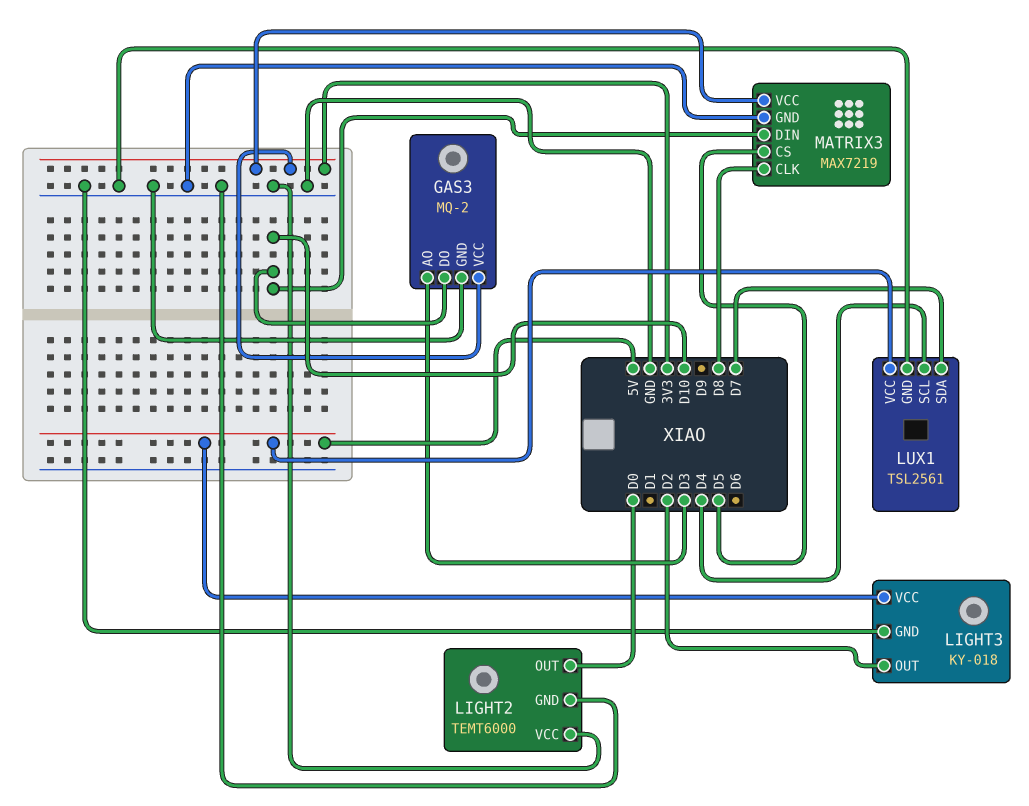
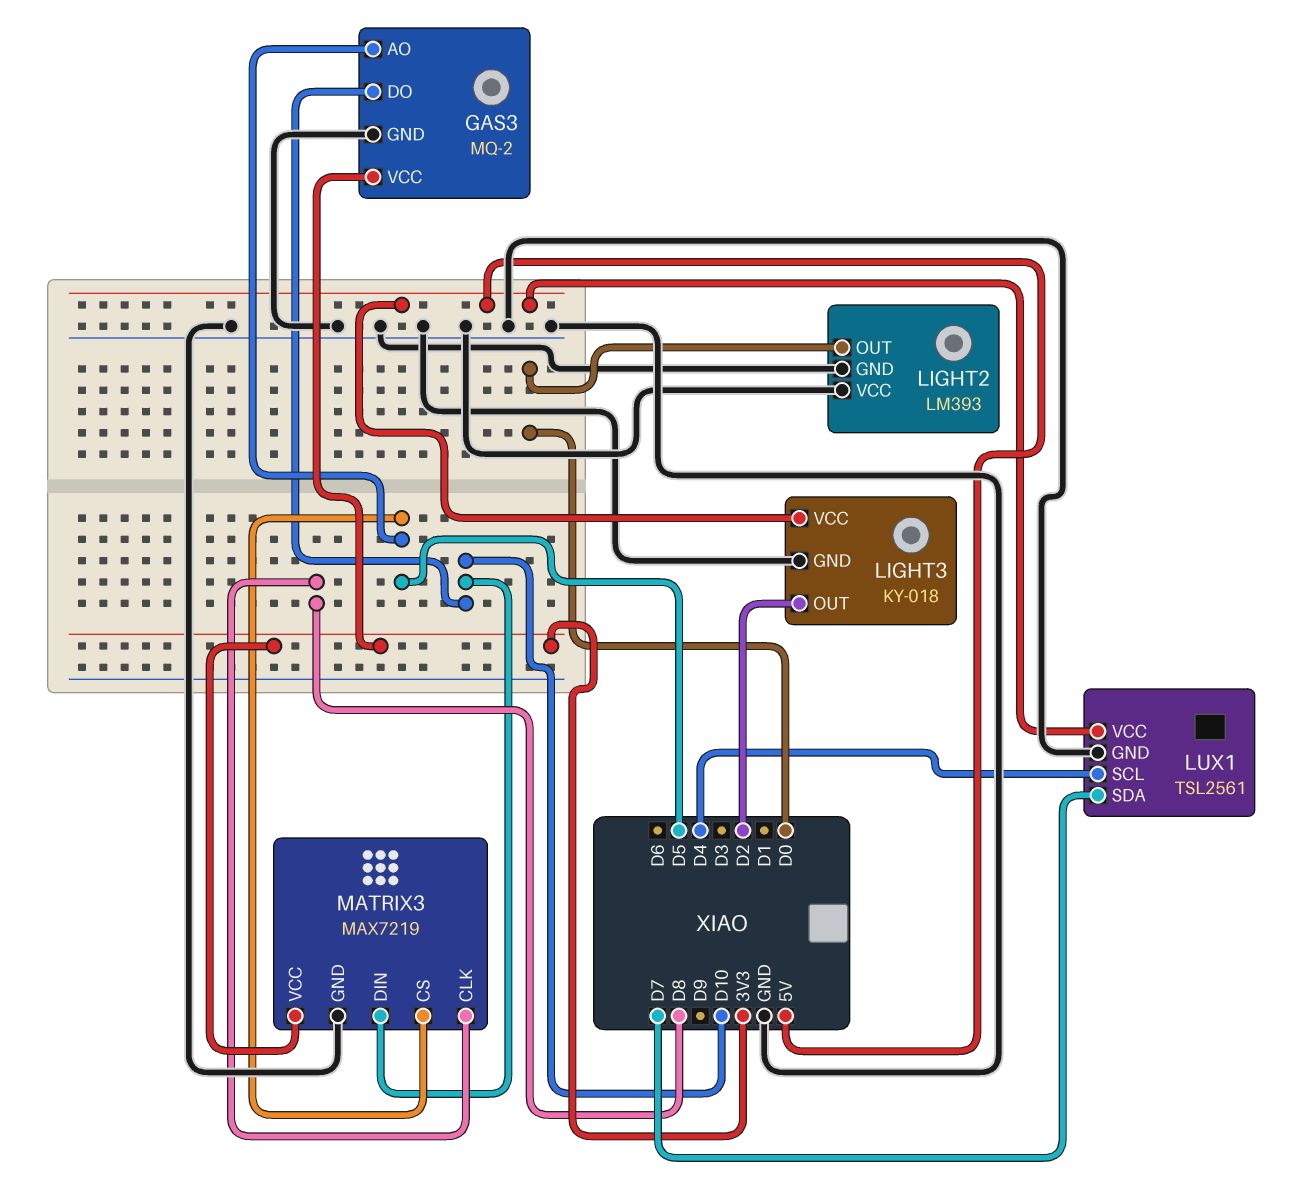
GAS3 pin AO: D3 -> D5
LIGHT2: TEMT6000 -> LM393

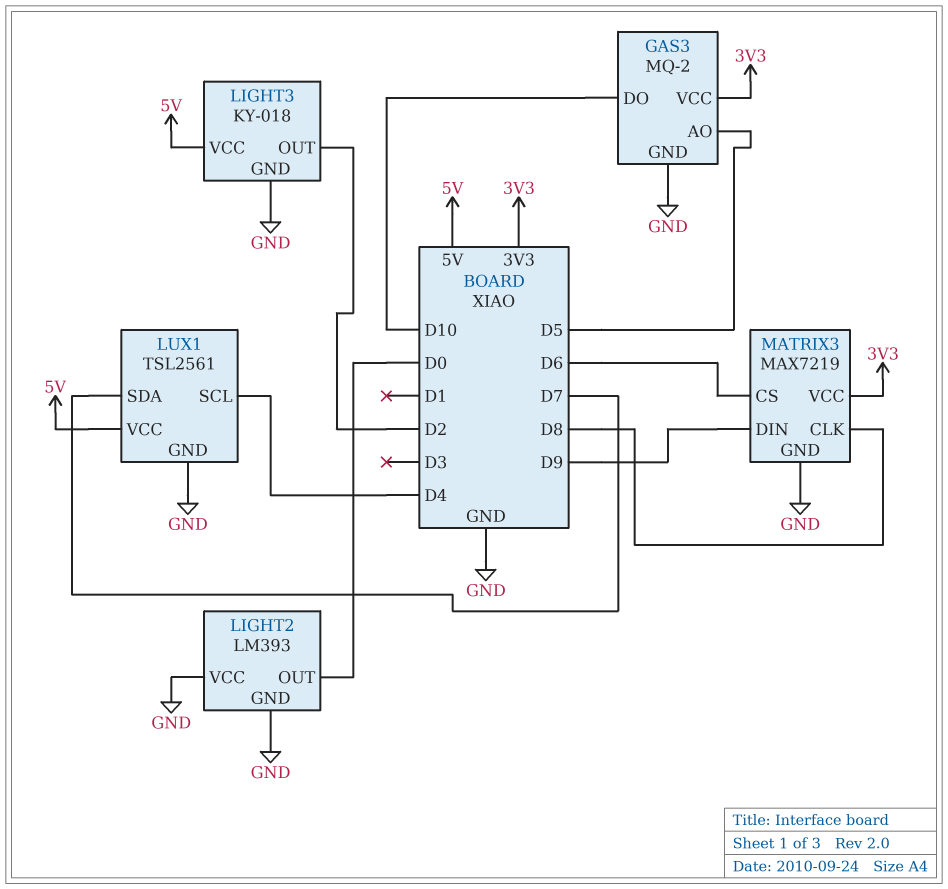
MATRIX3 pin CS: D5 -> D6
MATRIX3 pin DIN: D10 -> D9

